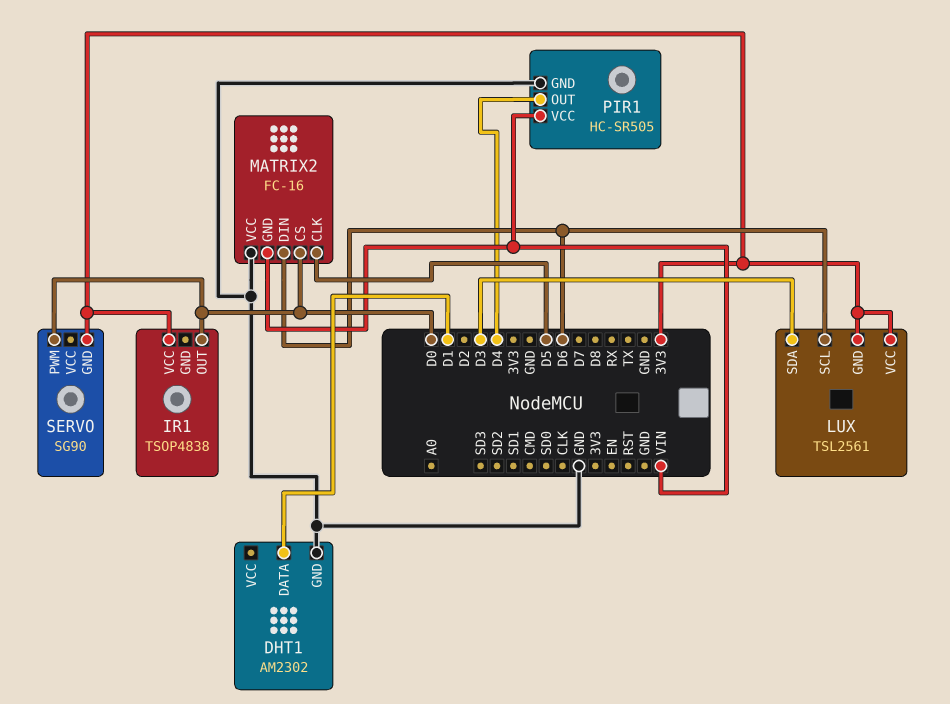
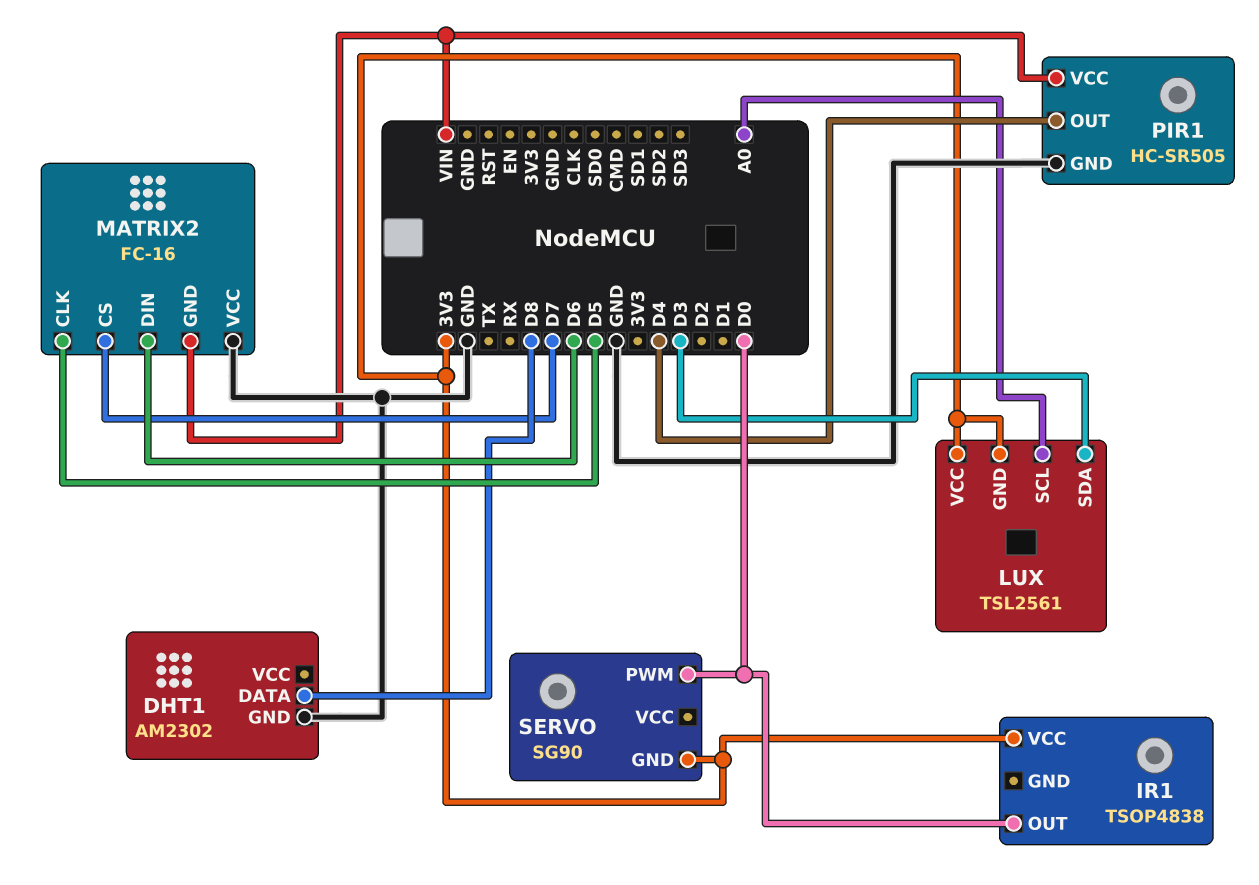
DHT1 pin DATA: D1 -> D8
LUX pin SCL: D6 -> A0
MATRIX2 pin CS: D0 -> D7

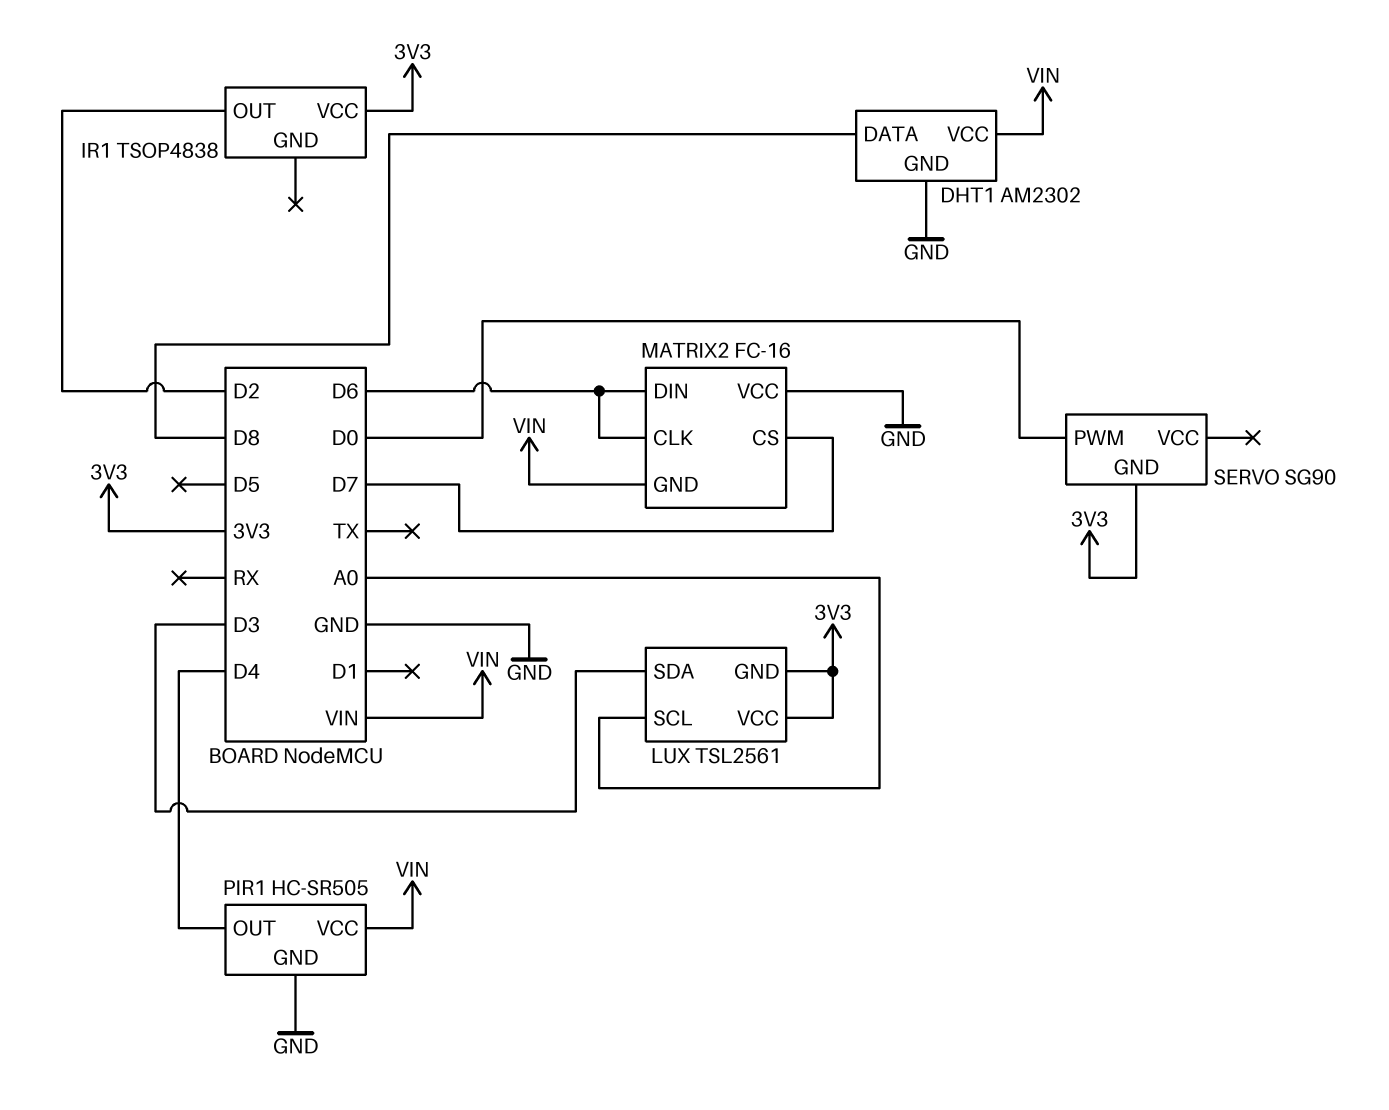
DHT1 pin VCC: none -> VIN
IR1 pin OUT: D0 -> D2
MATRIX2 pin CLK: D5 -> D6

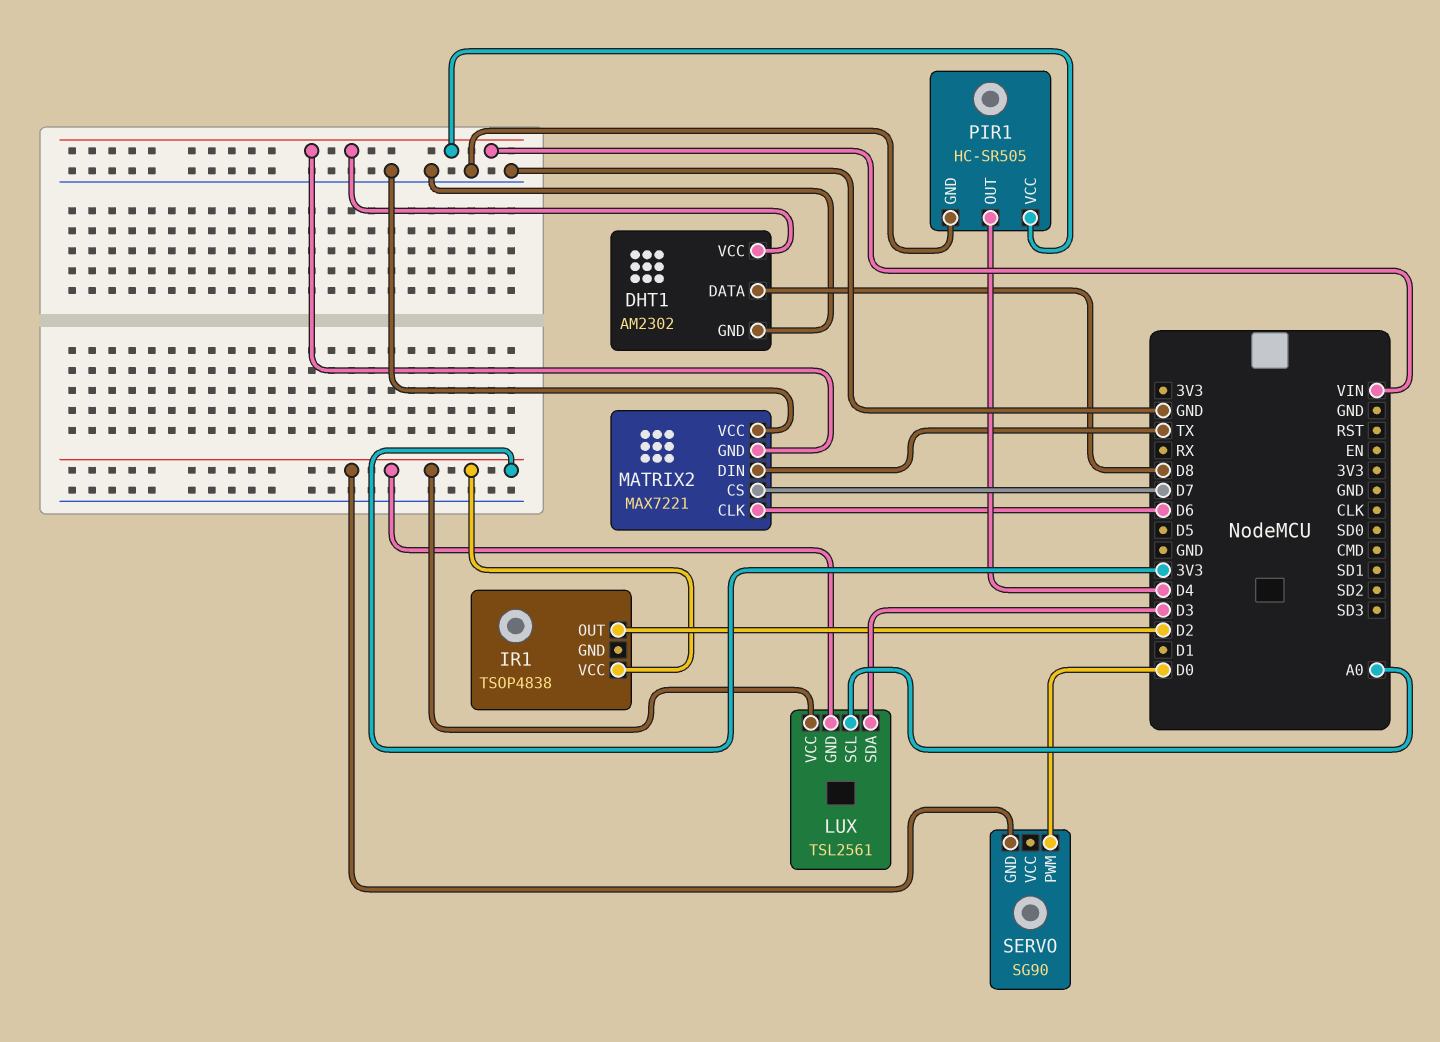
MATRIX2: FC-16 -> MAX7221
MATRIX2 pin DIN: D6 -> TX

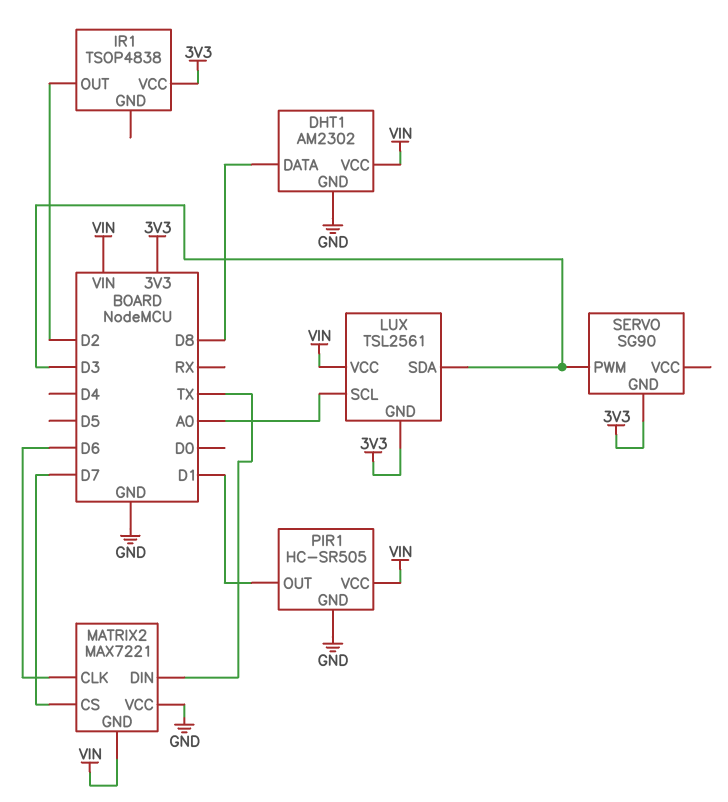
LUX pin VCC: 3V3 -> VIN
PIR1 pin OUT: D4 -> D1
SERVO pin PWM: D0 -> D3

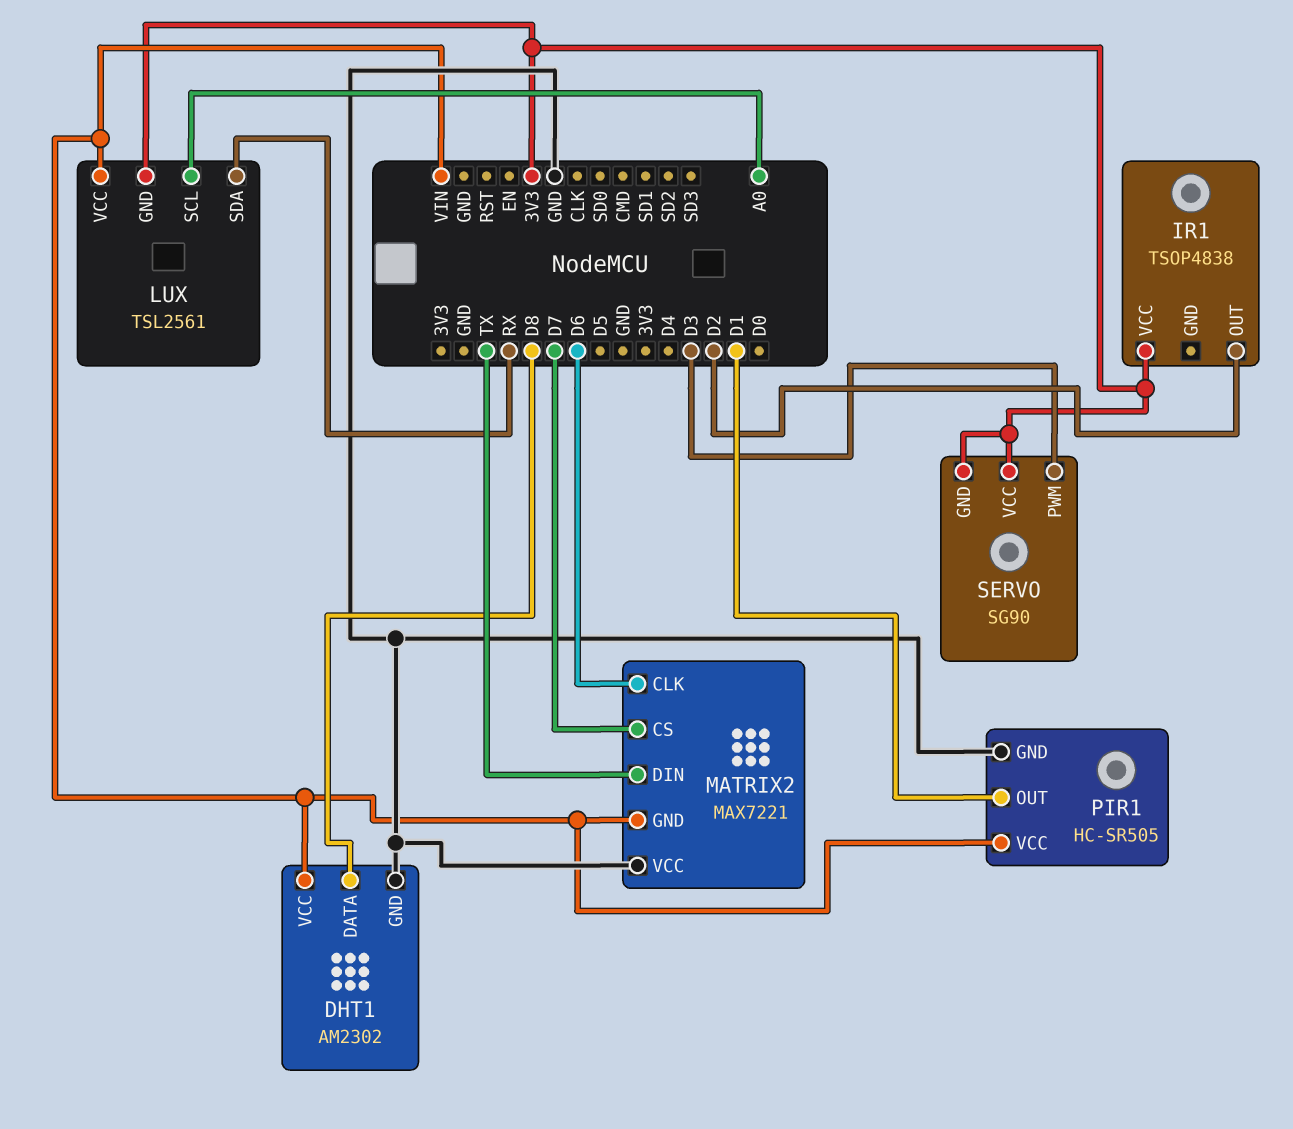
LUX pin SDA: D3 -> RX
SERVO pin VCC: none -> 3V3

